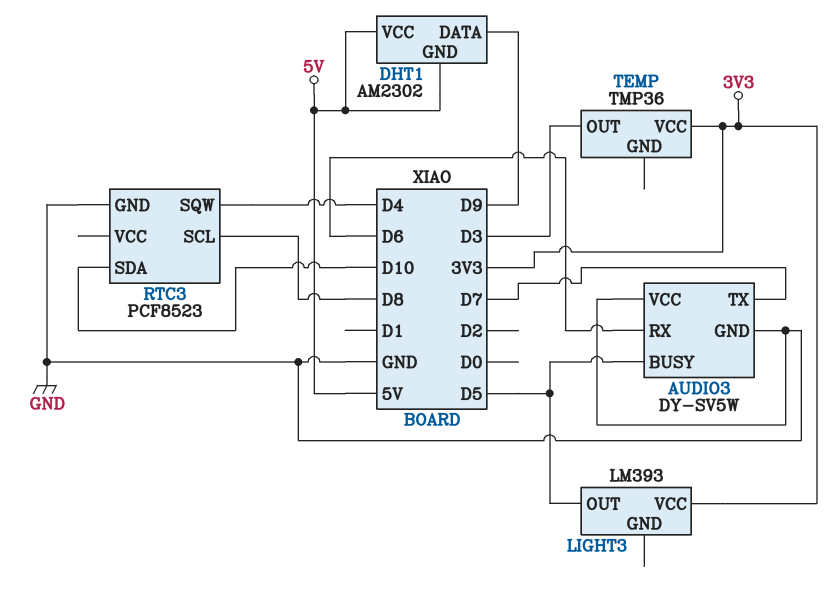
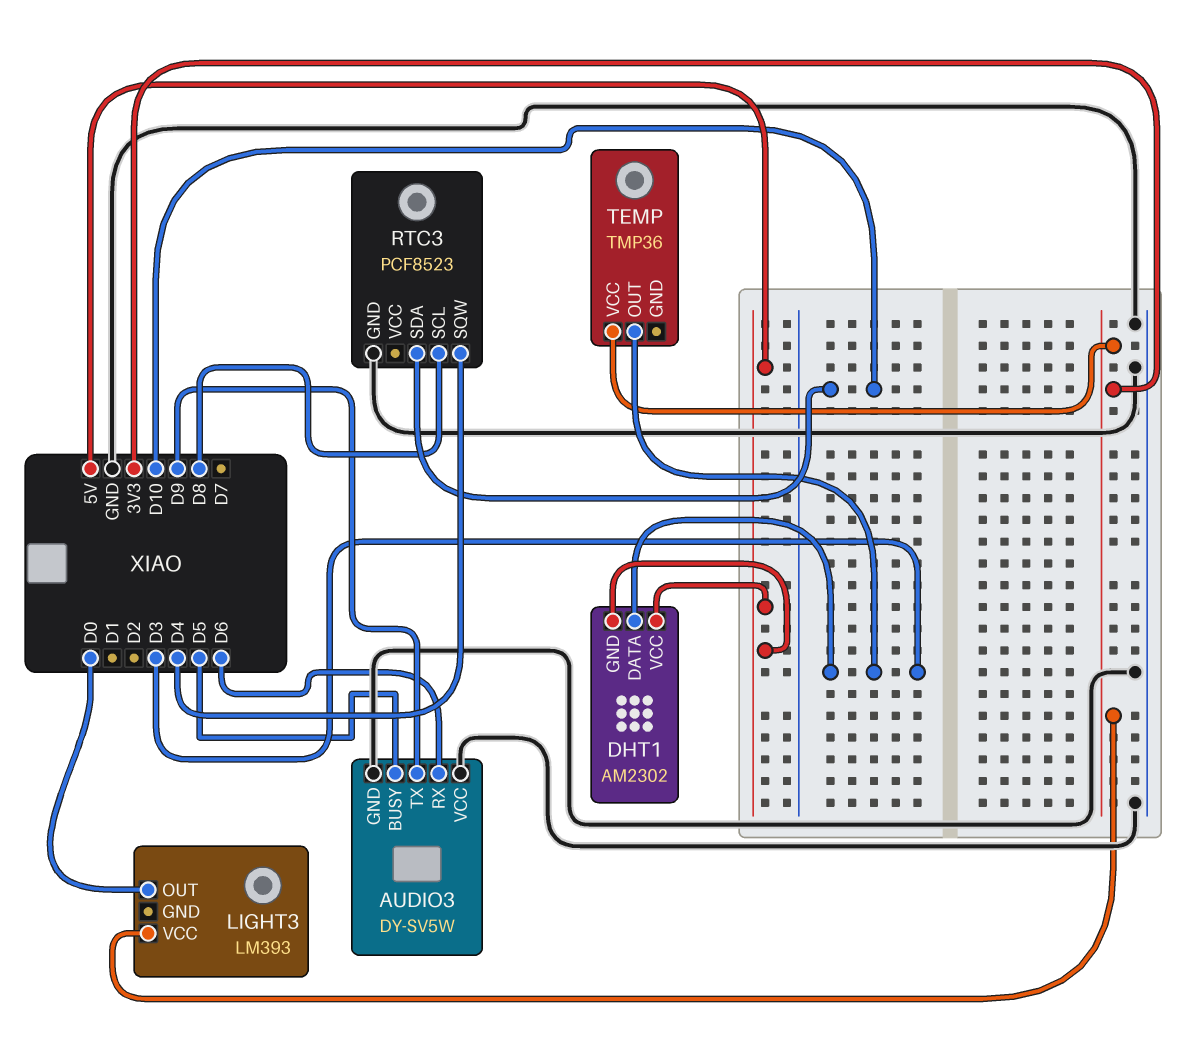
AUDIO3 pin TX: D7 -> D9
DHT1 pin DATA: D9 -> D3
LIGHT3 pin OUT: D5 -> D0

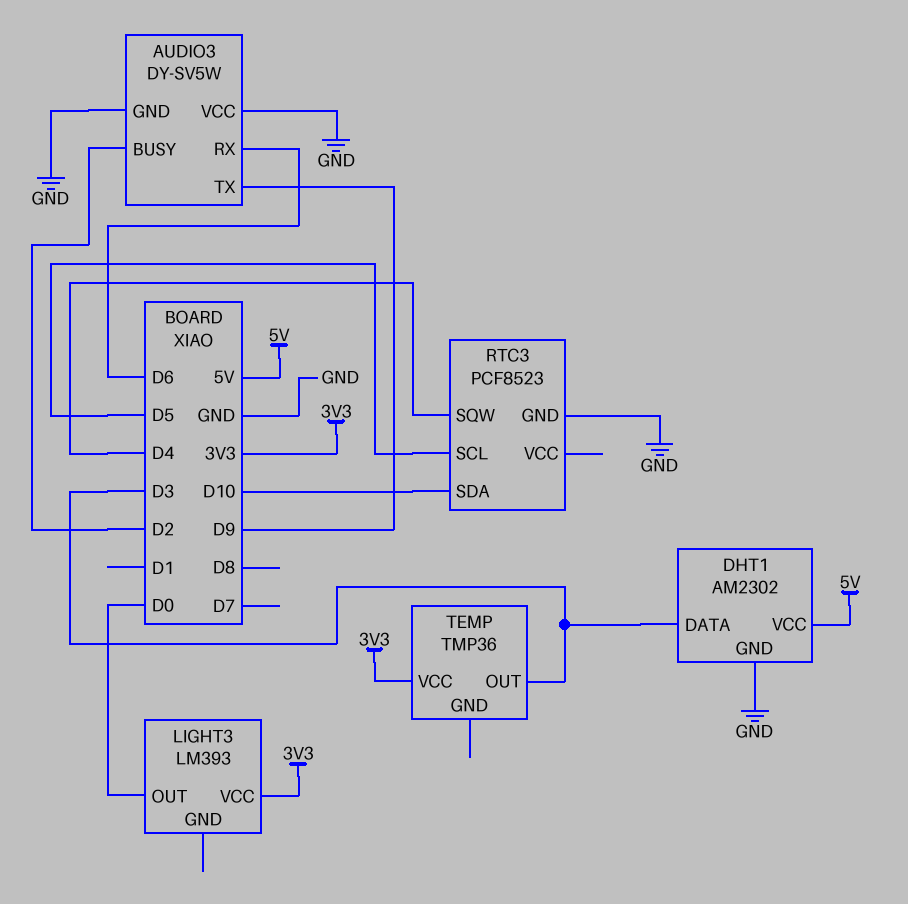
AUDIO3 pin BUSY: D5 -> D2
DHT1 pin GND: 5V -> GND
RTC3 pin SCL: D8 -> D5

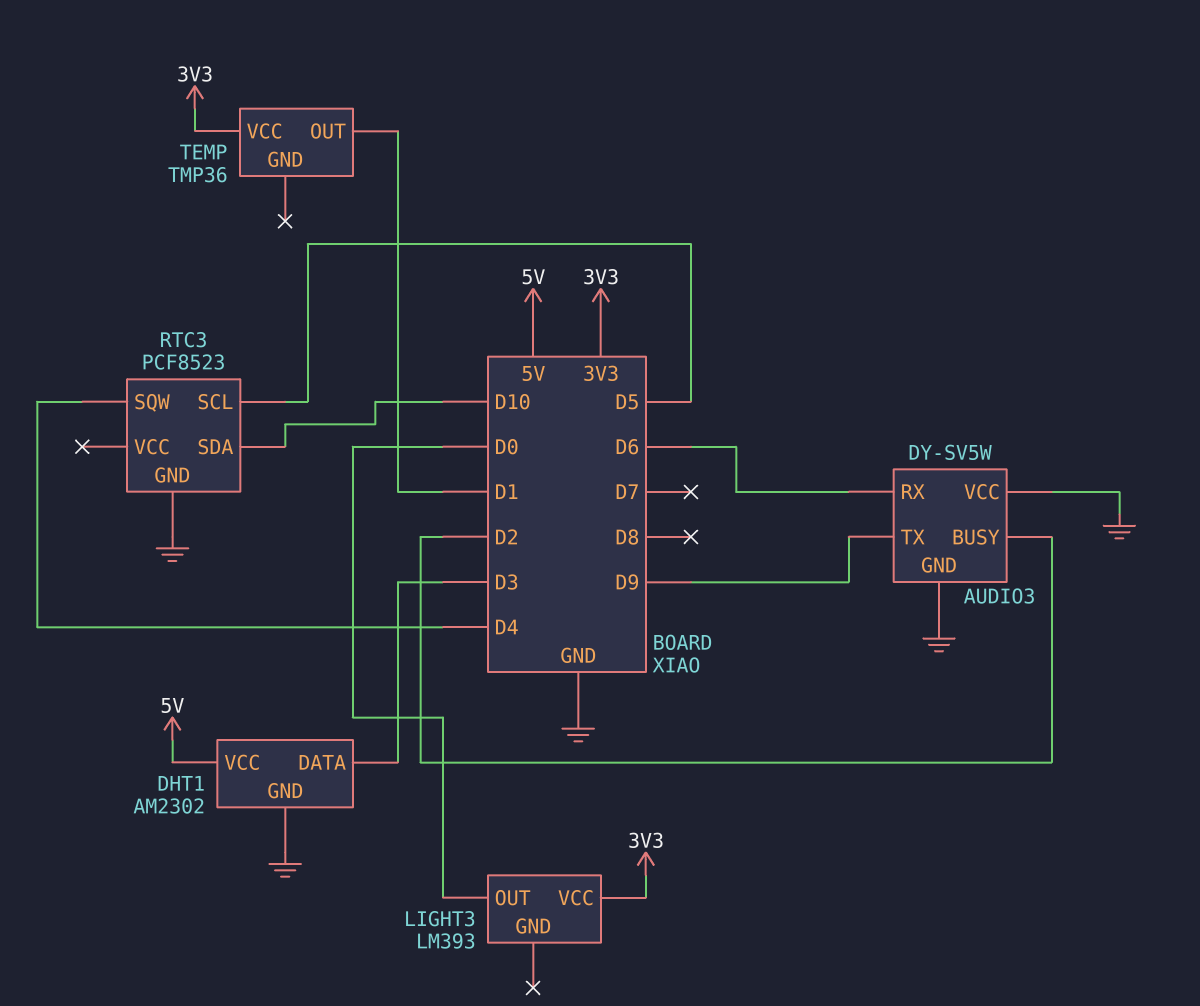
TEMP pin OUT: D3 -> D1

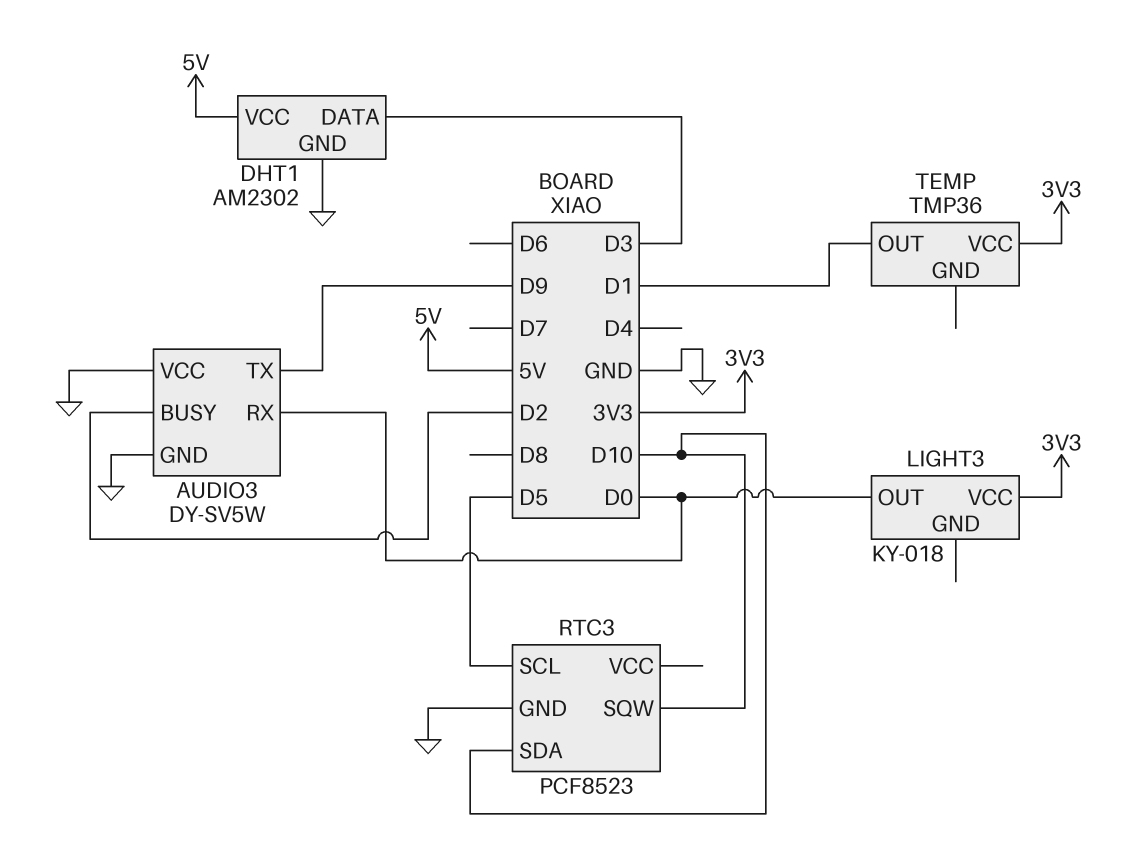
AUDIO3 pin RX: D6 -> D0
LIGHT3: LM393 -> KY-018
RTC3 pin SQW: D4 -> D10

